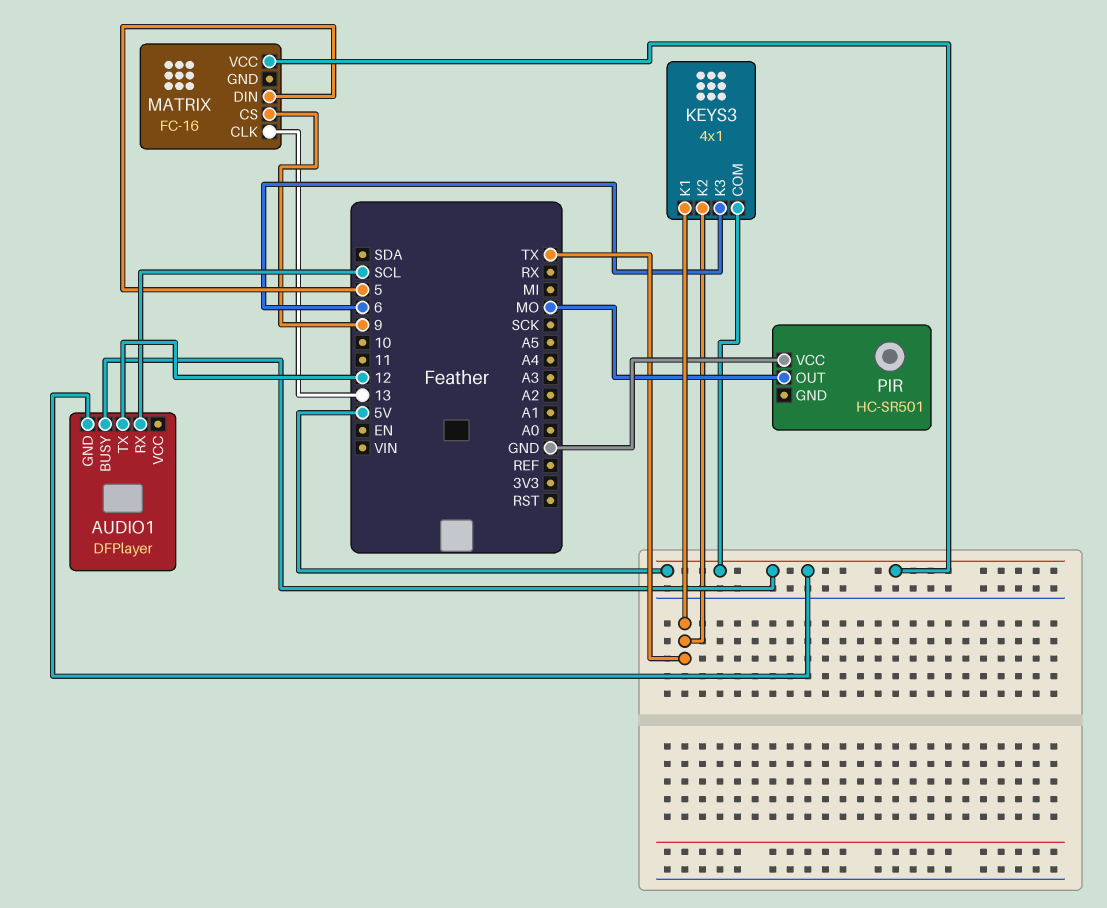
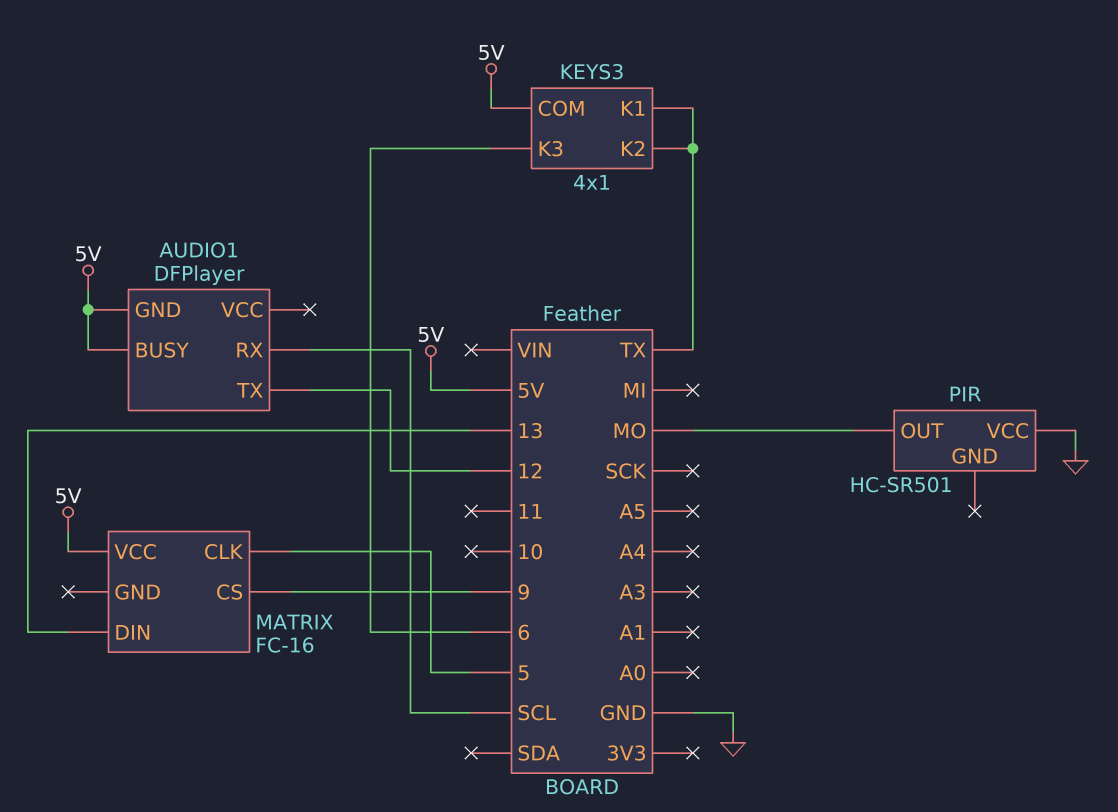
MATRIX pin CLK: 13 -> 5
MATRIX pin DIN: 5 -> 13

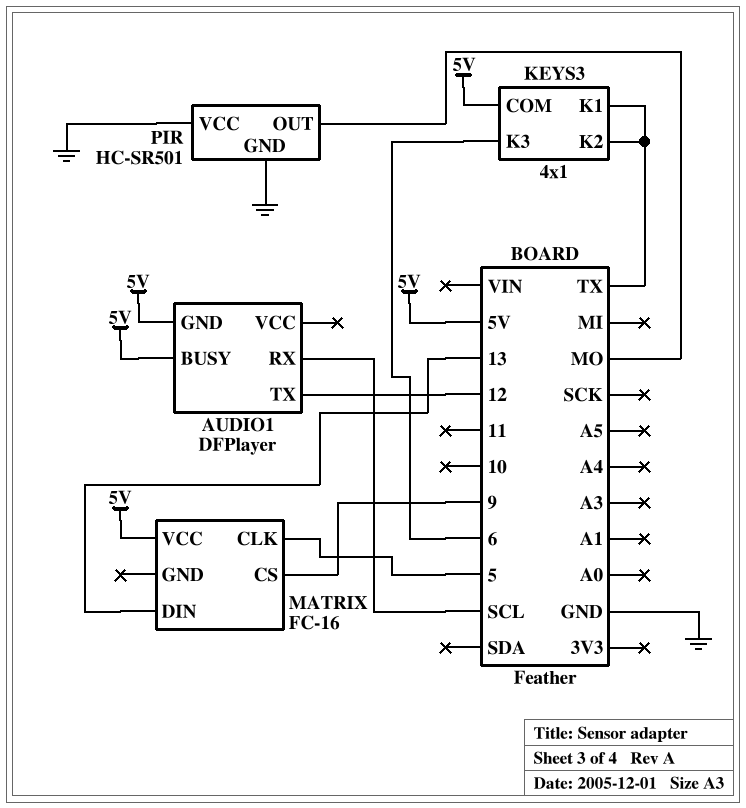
PIR pin GND: none -> GND

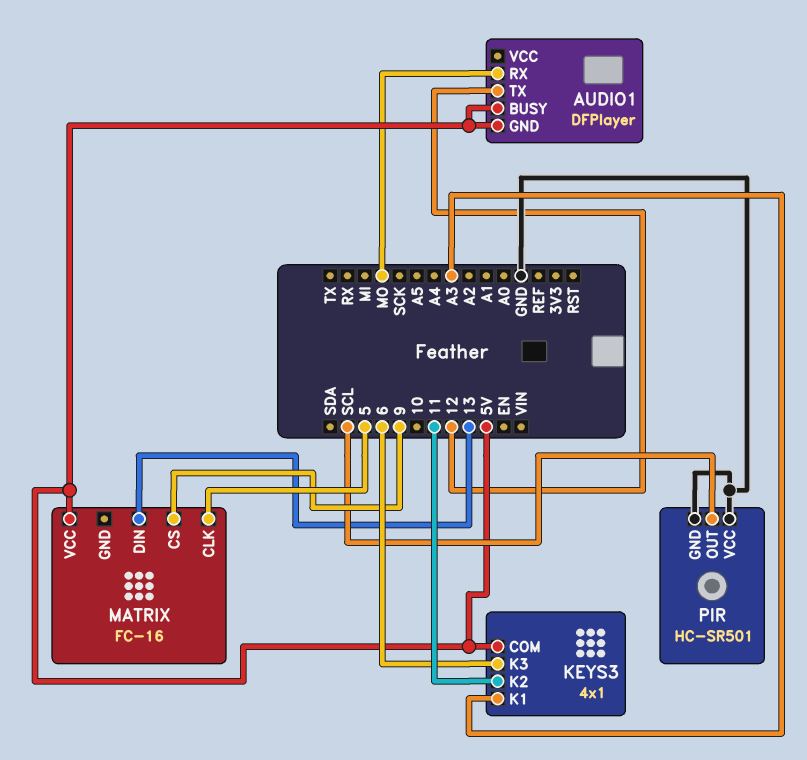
AUDIO1 pin RX: SCL -> MO
KEYS3 pin K1: TX -> A3
KEYS3 pin K2: TX -> 11
PIR pin OUT: MO -> SCL

